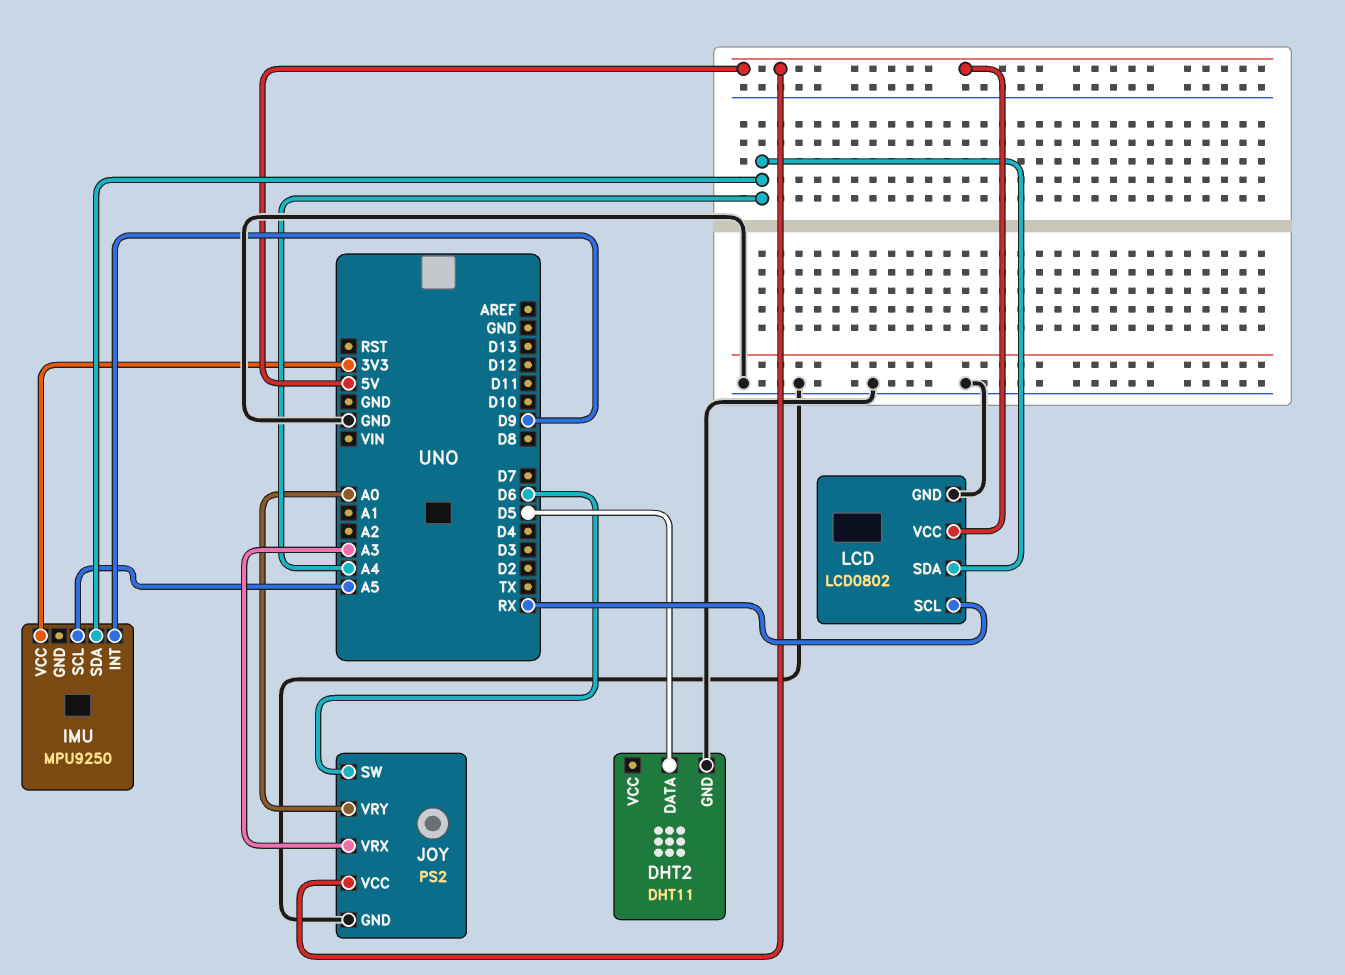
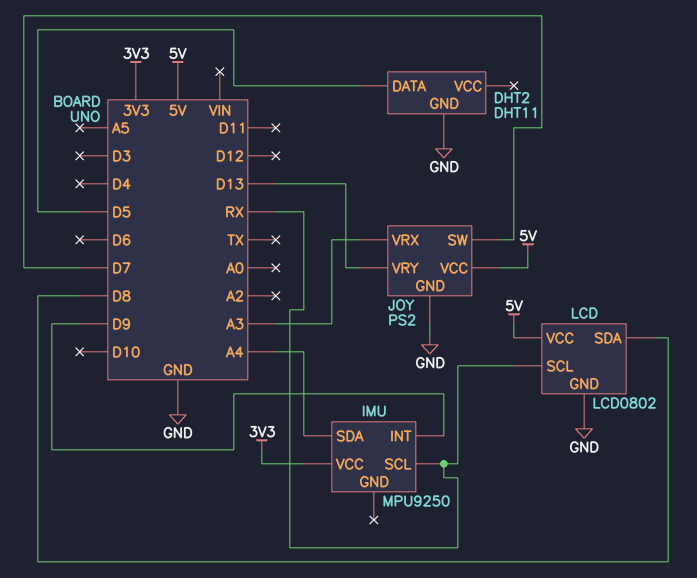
IMU pin SCL: A5 -> RX
JOY pin SW: D6 -> D7
JOY pin VRY: A0 -> D13
LCD pin SDA: A4 -> D8

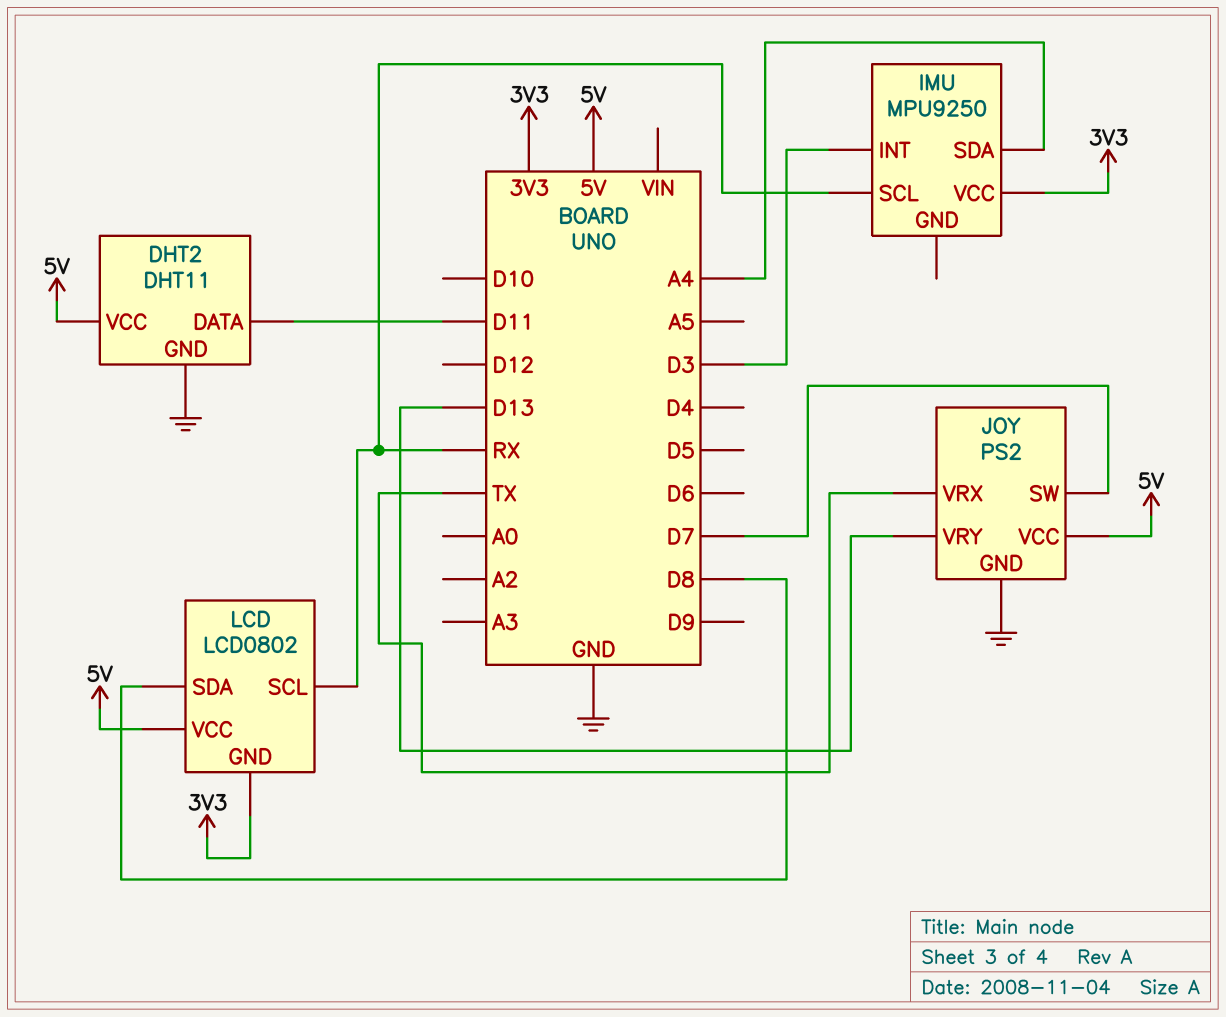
DHT2 pin DATA: D5 -> D11
DHT2 pin VCC: none -> 5V
IMU pin INT: D9 -> D3
JOY pin VRX: A3 -> TX
LCD pin GND: GND -> 3V3

